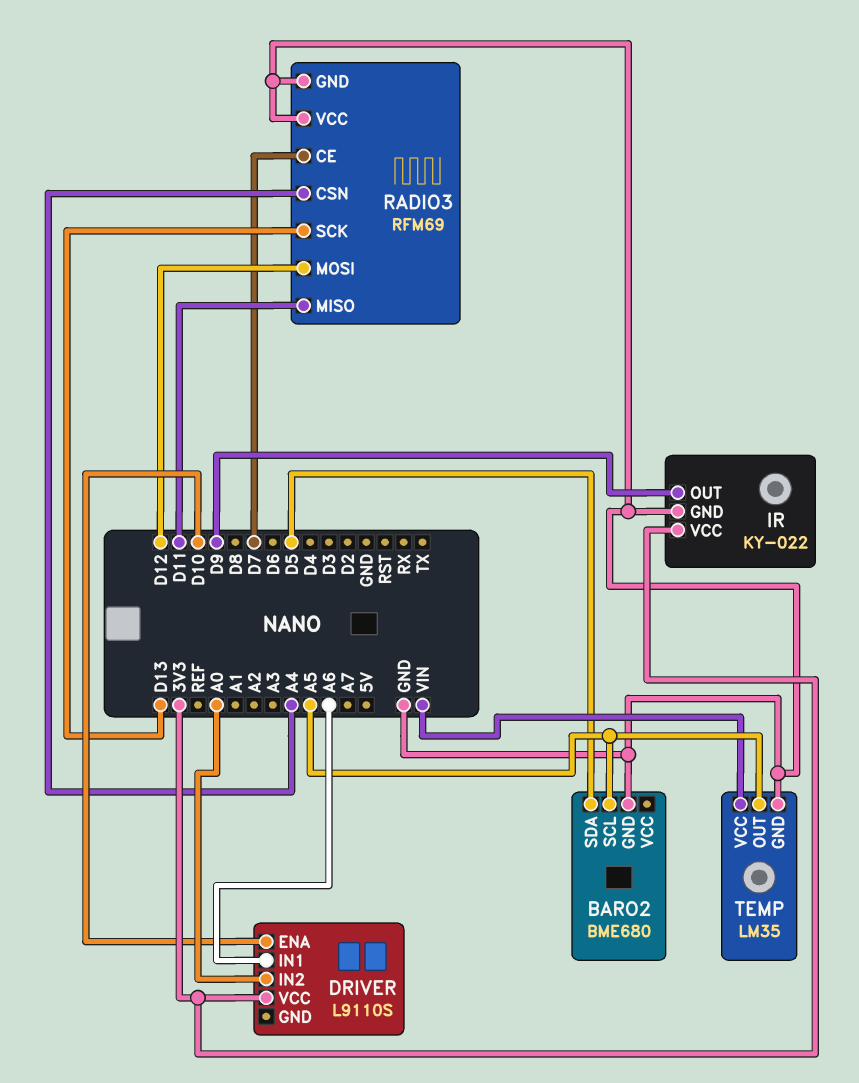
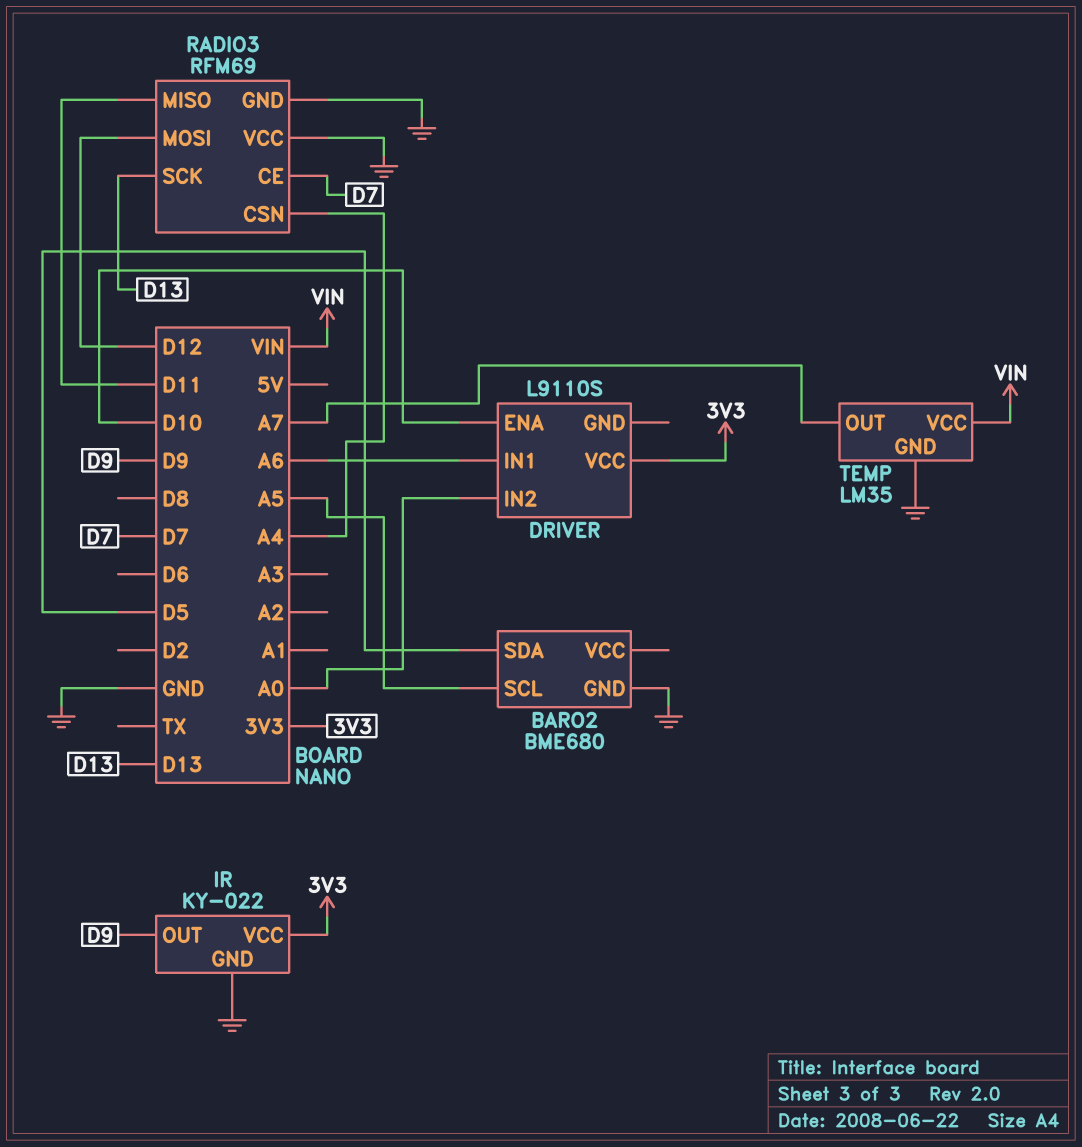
TEMP pin OUT: A5 -> A7

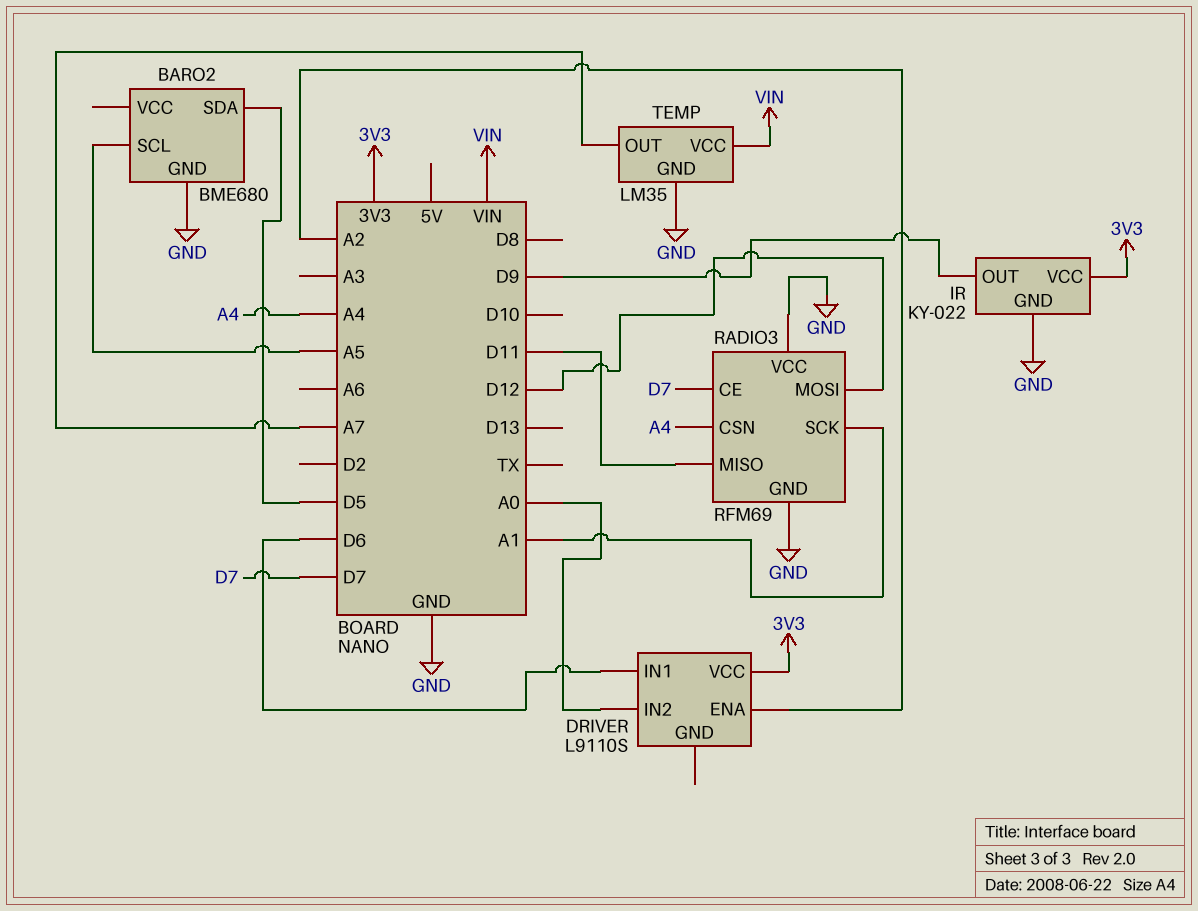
DRIVER pin ENA: D10 -> A2
DRIVER pin IN1: A6 -> D6
RADIO3 pin SCK: D13 -> A1

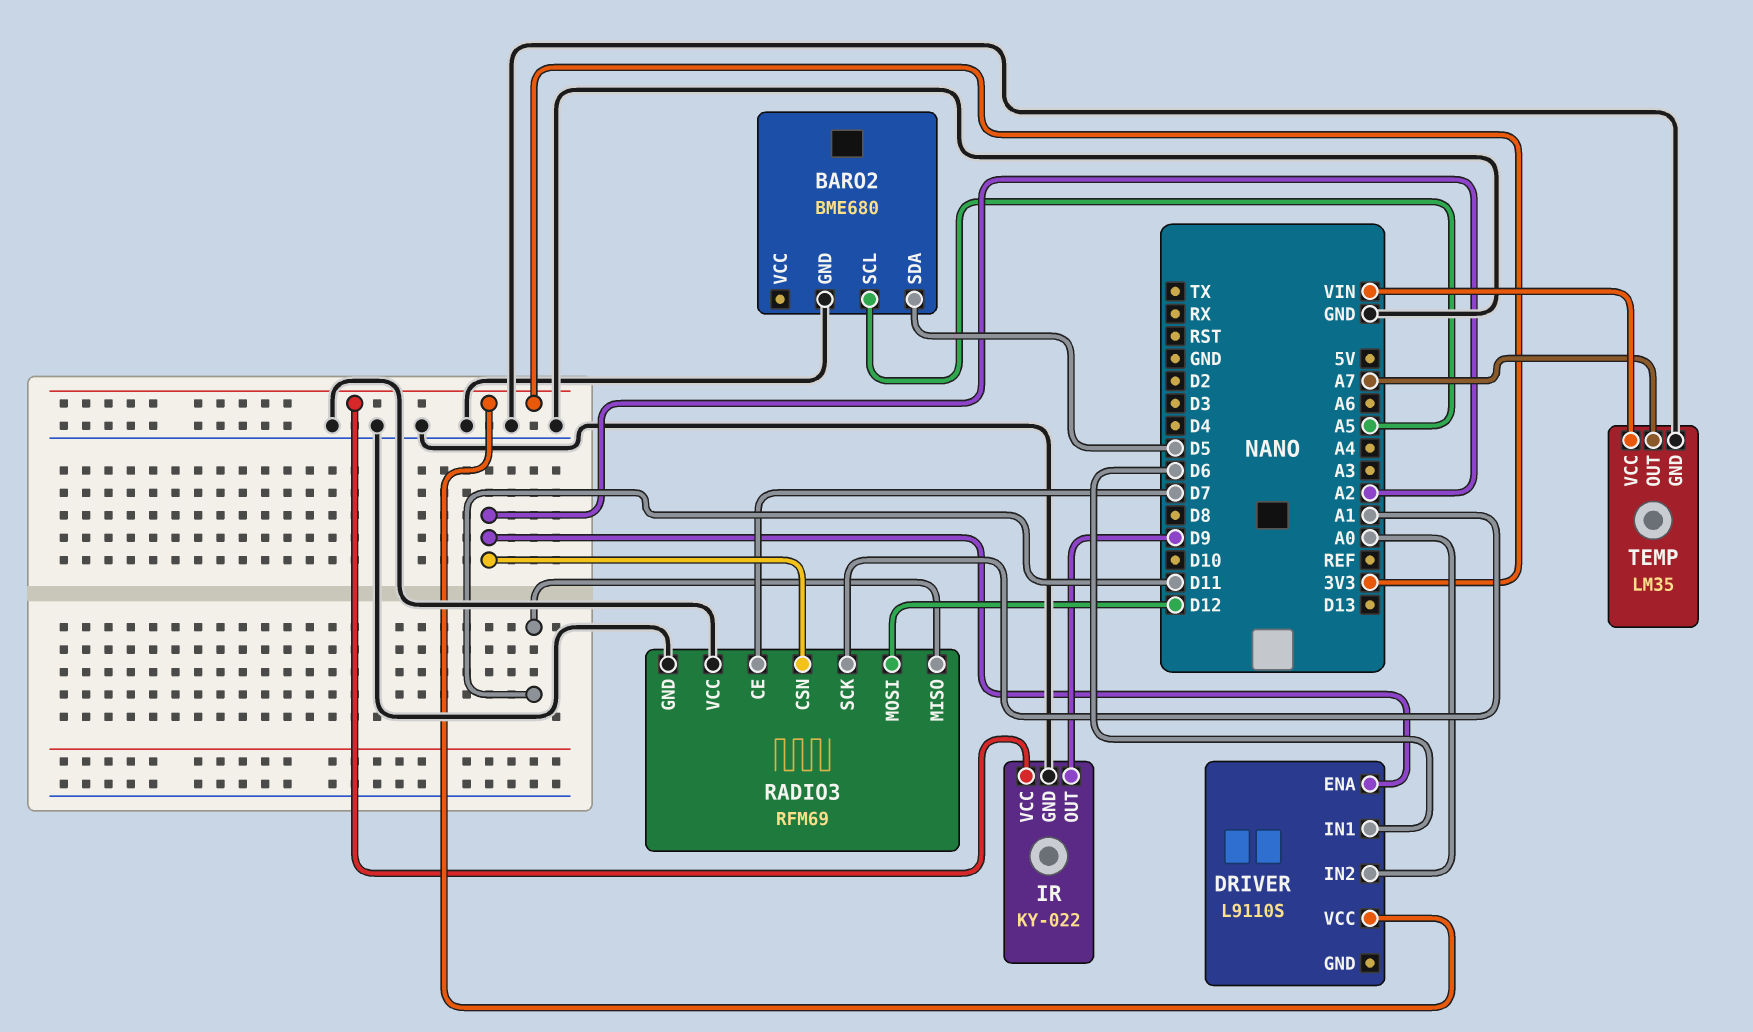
RADIO3 pin CSN: A4 -> A2

